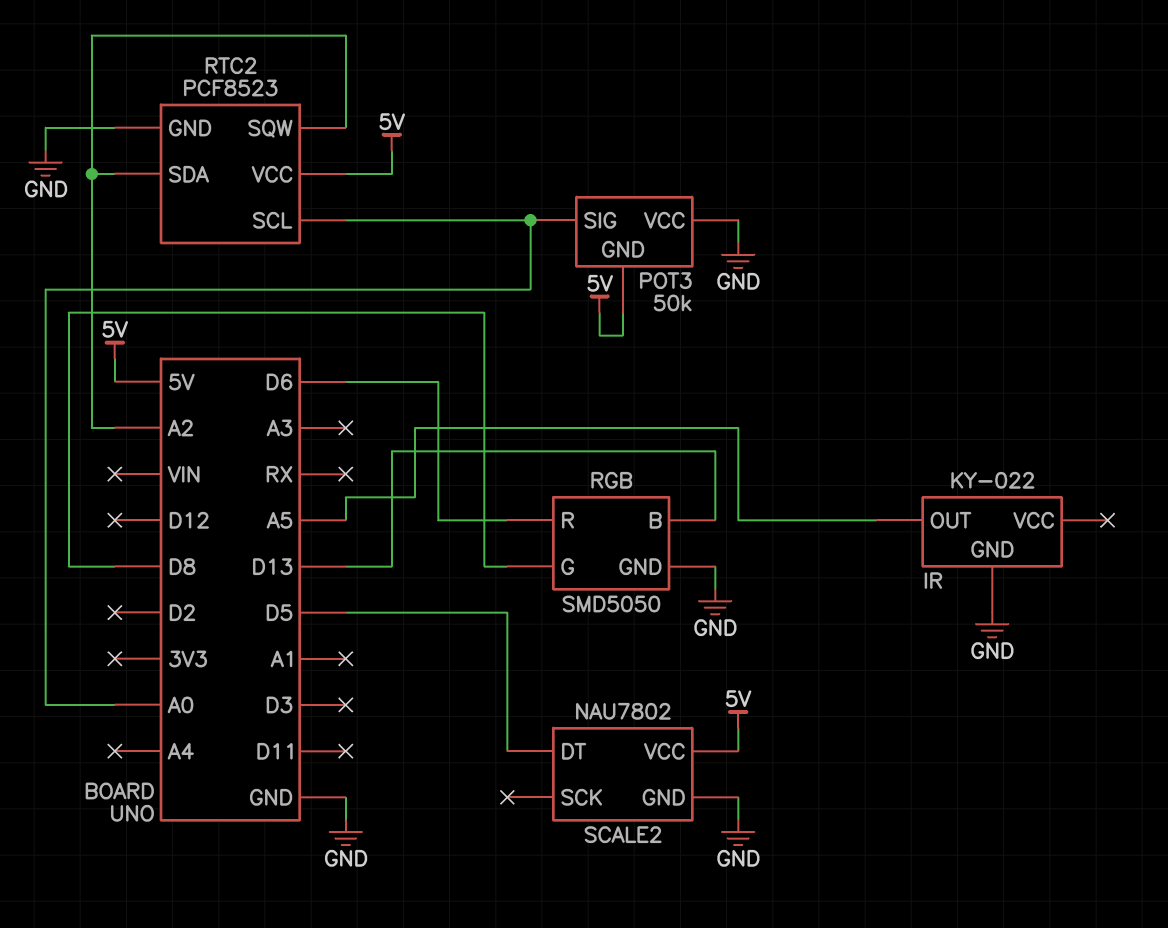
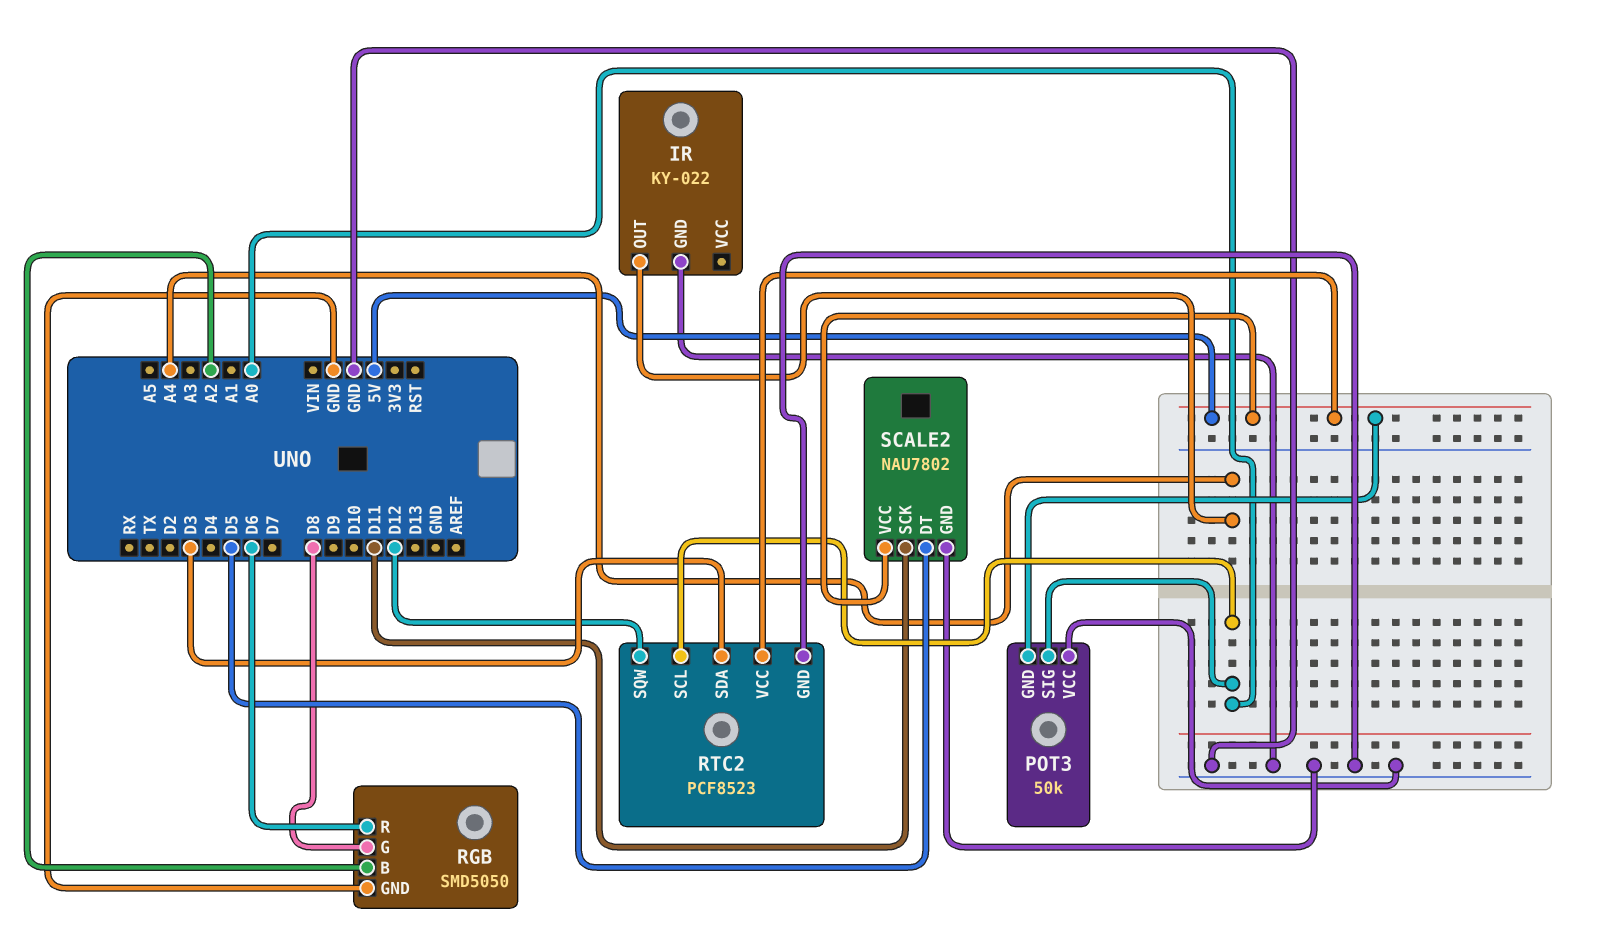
IR pin OUT: A5 -> A4
RGB pin B: D13 -> A2
RTC2 pin SDA: A2 -> D3
RTC2 pin SQW: A2 -> D12
SCALE2 pin SCK: none -> D11

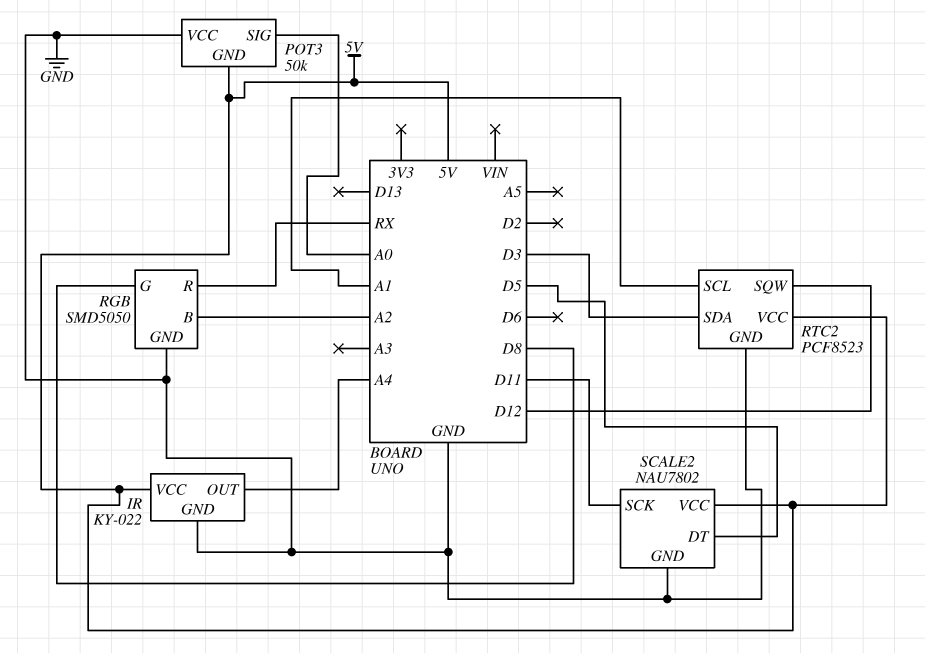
IR pin VCC: none -> 5V
RGB pin R: D6 -> RX
RTC2 pin SCL: A0 -> A1

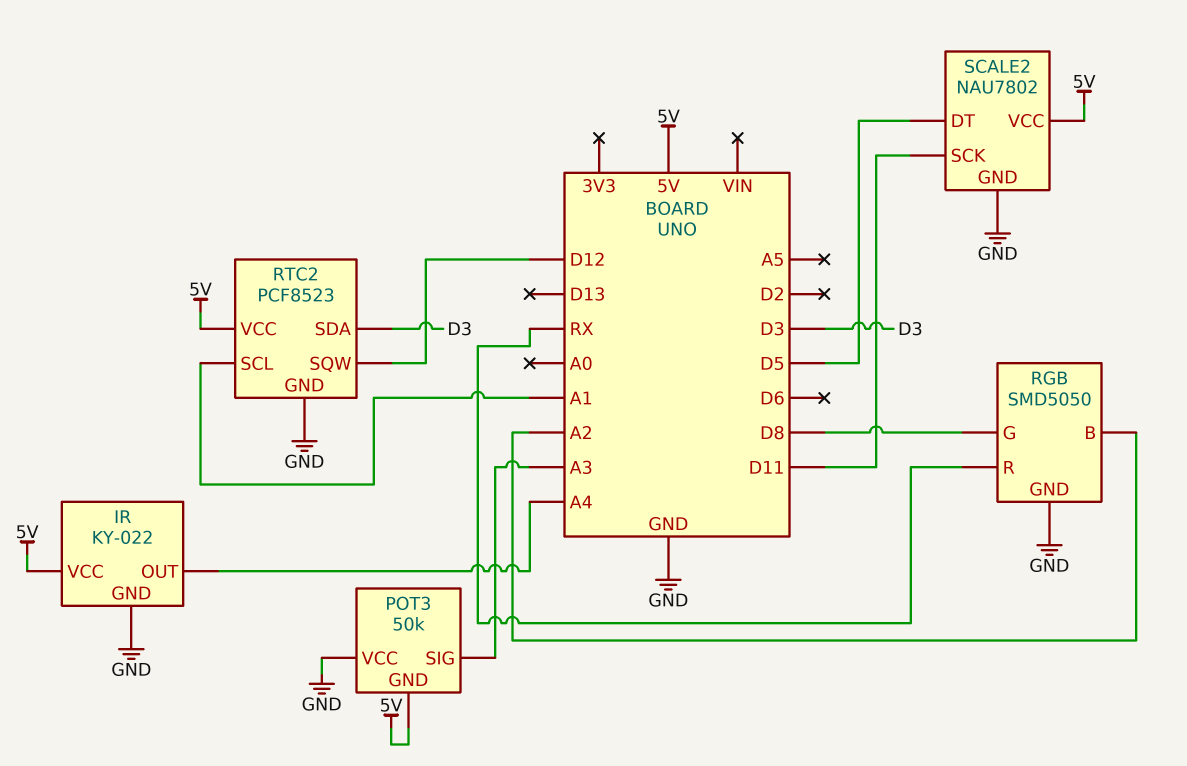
POT3 pin SIG: A0 -> A3

